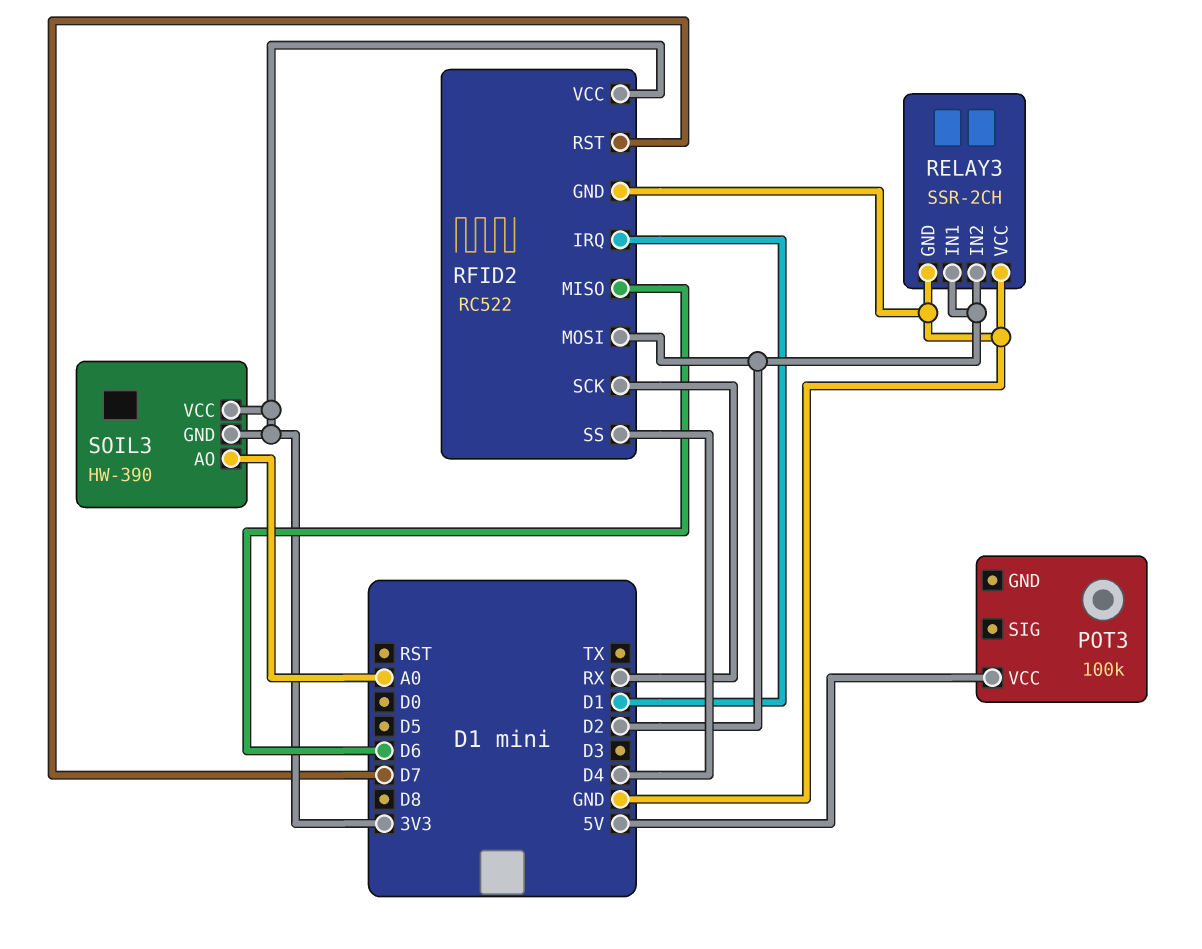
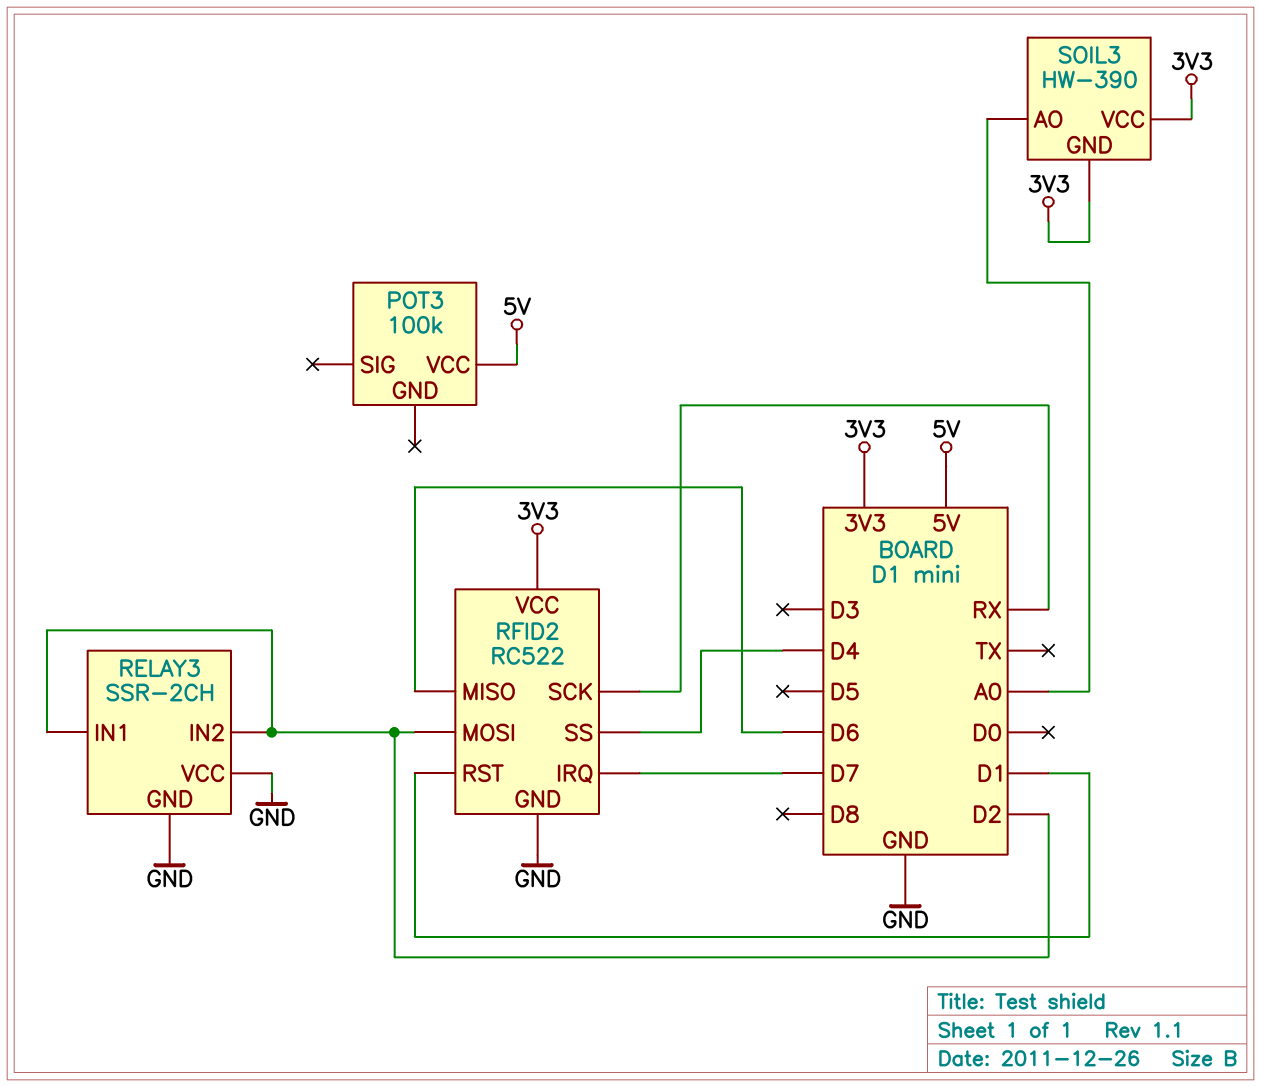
RFID2 pin IRQ: D1 -> D7
RFID2 pin RST: D7 -> D1

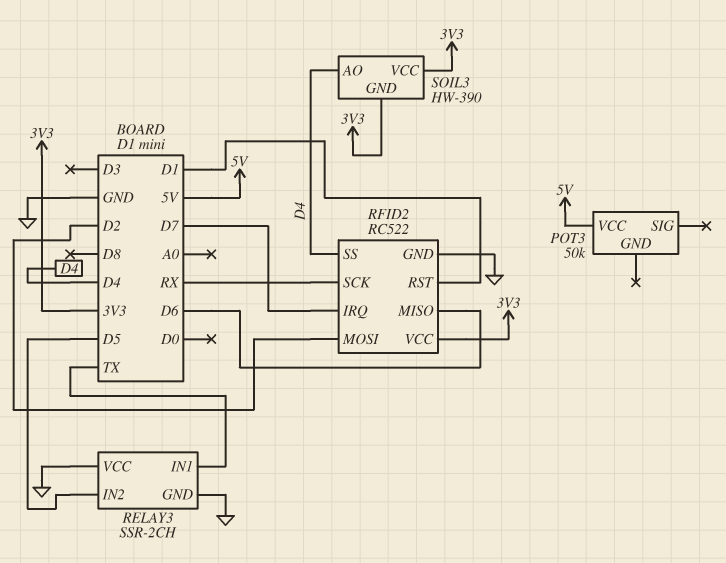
POT3: 100k -> 50k
RELAY3 pin IN1: D2 -> TX
RELAY3 pin IN2: D2 -> D5
SOIL3 pin AO: A0 -> D4

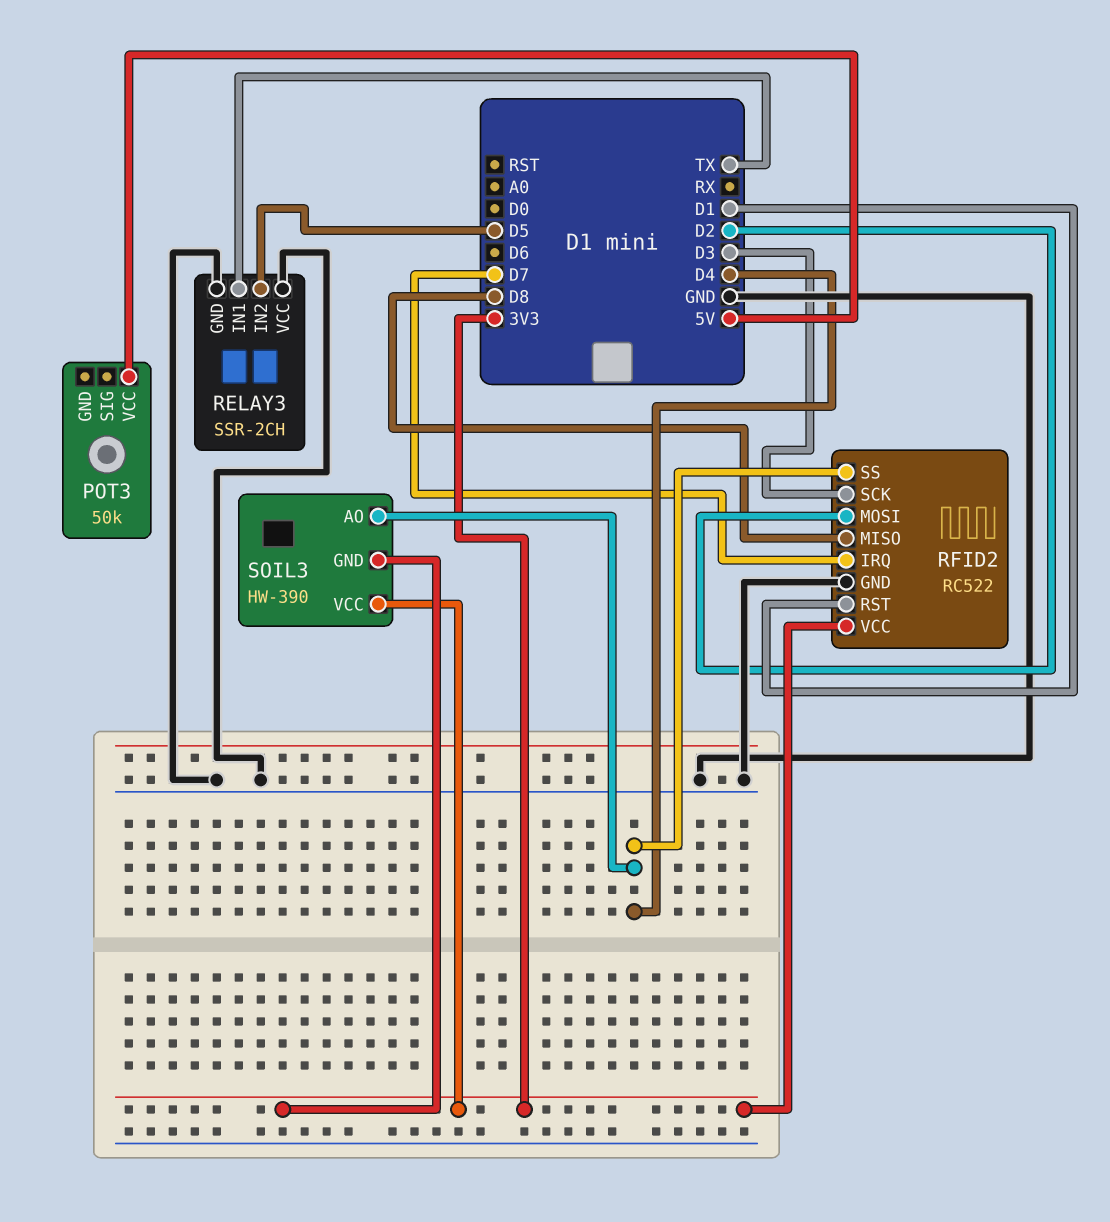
RFID2 pin MISO: D6 -> D8
RFID2 pin SCK: RX -> D3

